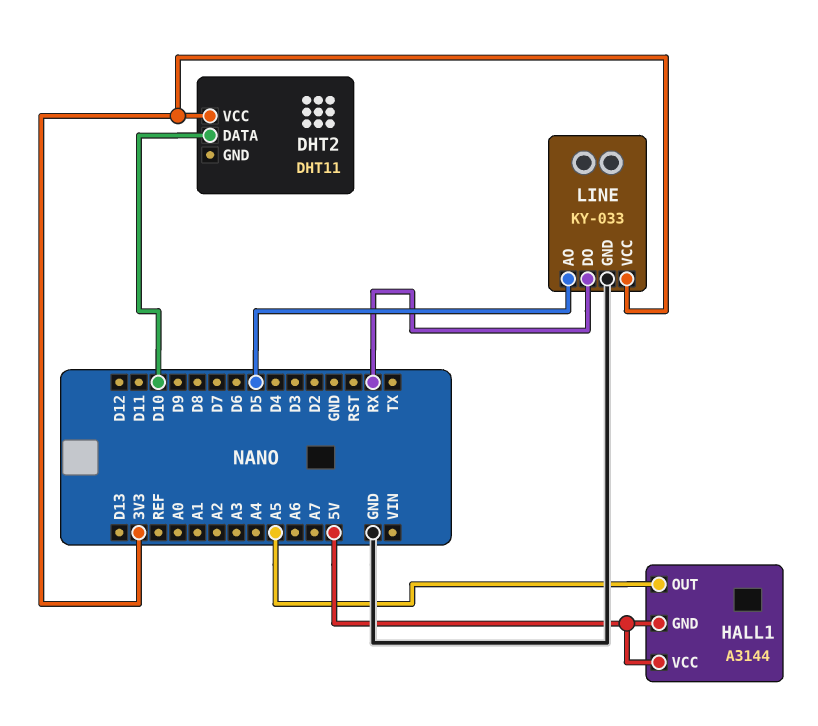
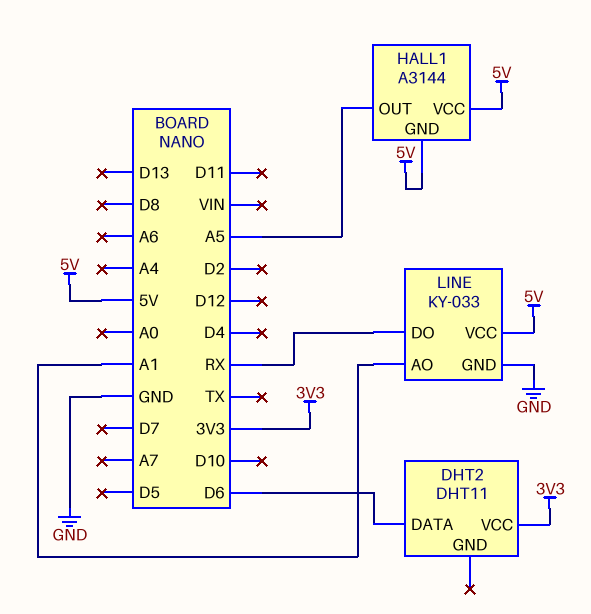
DHT2 pin DATA: D10 -> D6
LINE pin AO: D5 -> A1
LINE pin VCC: 3V3 -> 5V

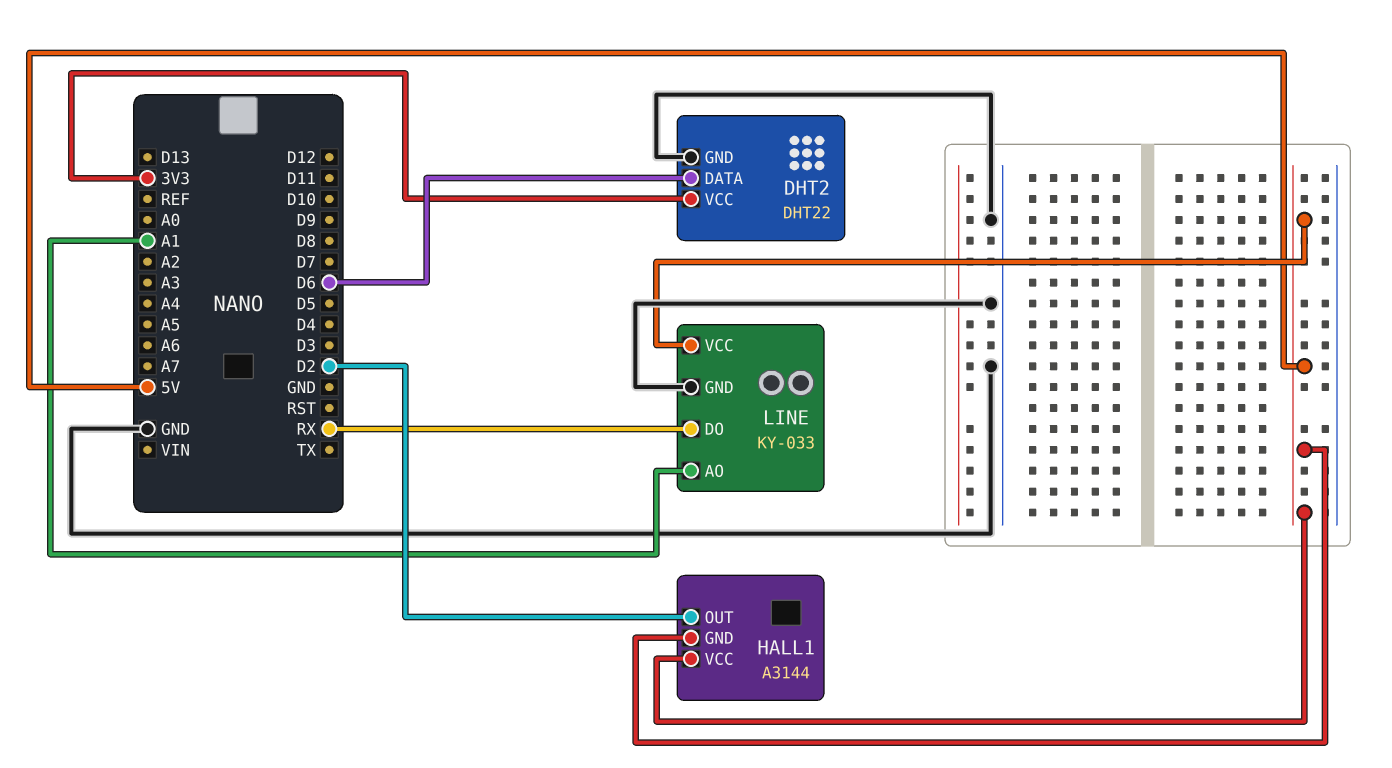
DHT2: DHT11 -> DHT22
DHT2 pin GND: none -> GND
HALL1 pin OUT: A5 -> D2

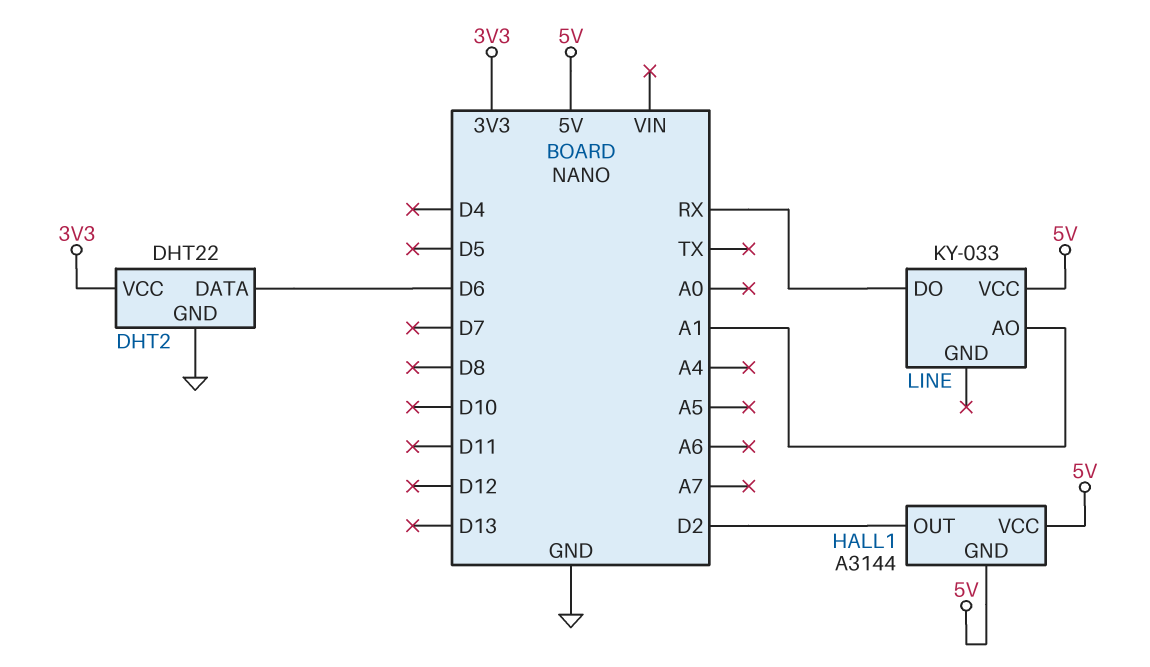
LINE pin GND: GND -> none

